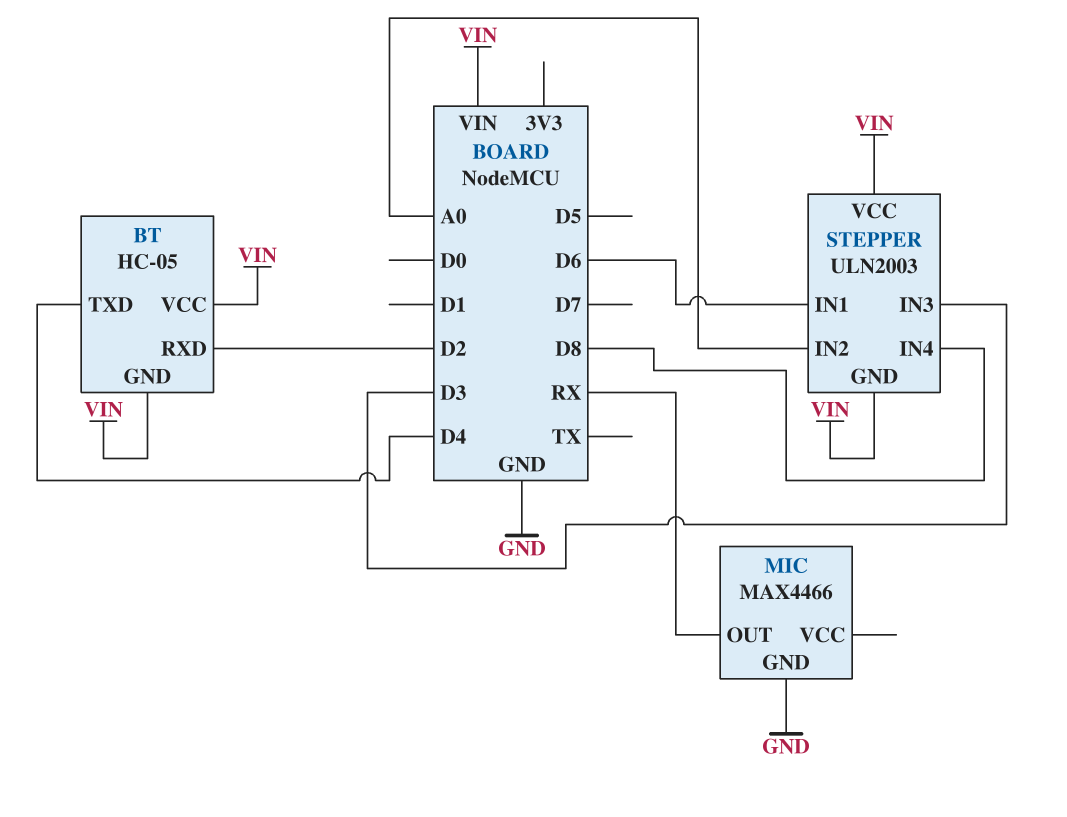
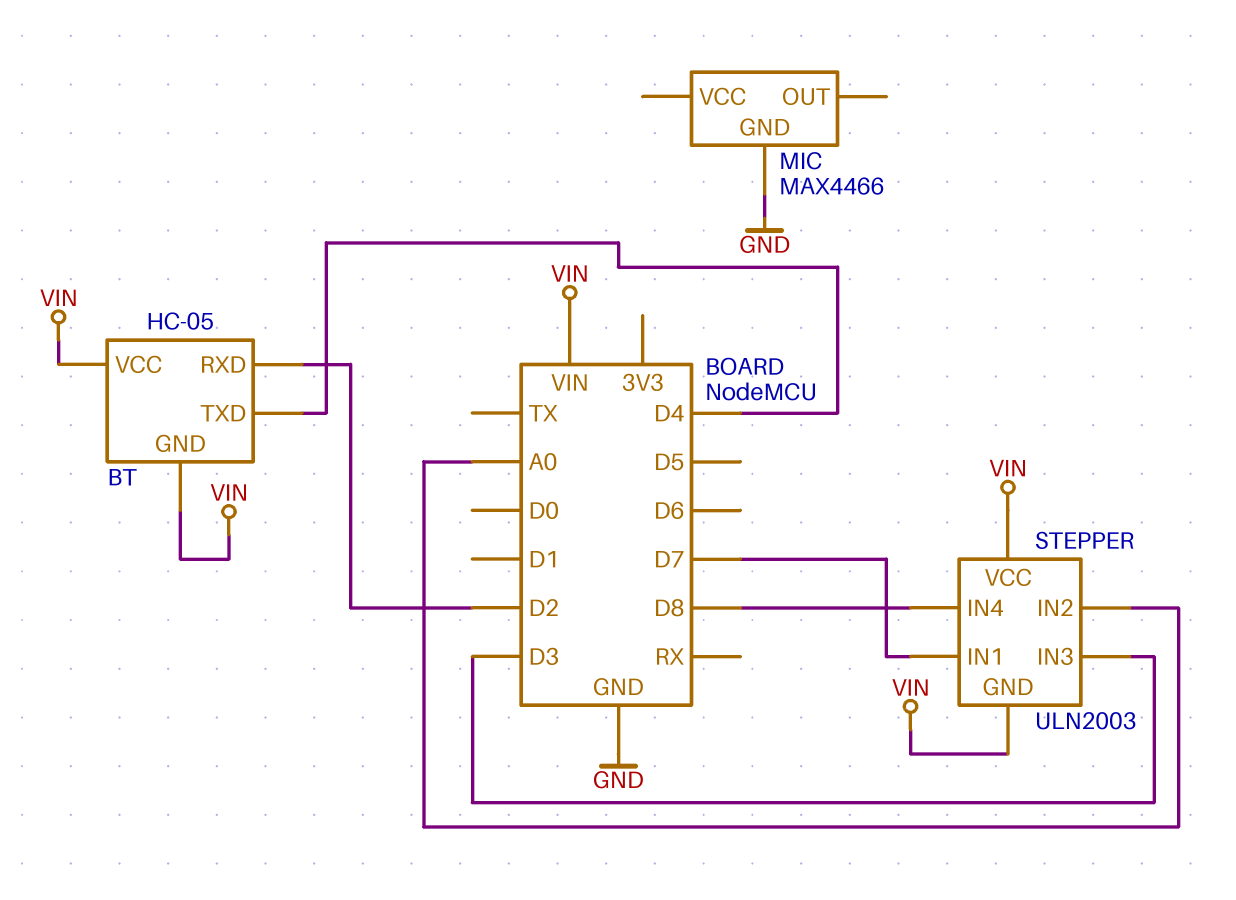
MIC pin OUT: RX -> none
STEPPER pin IN1: D6 -> D7

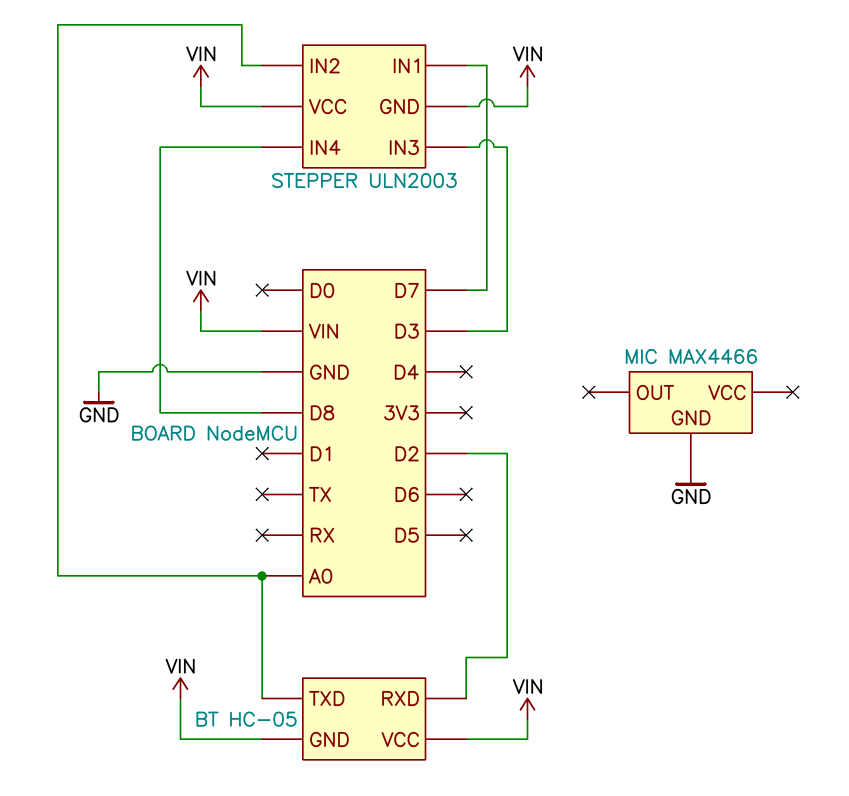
BT pin TXD: D4 -> A0

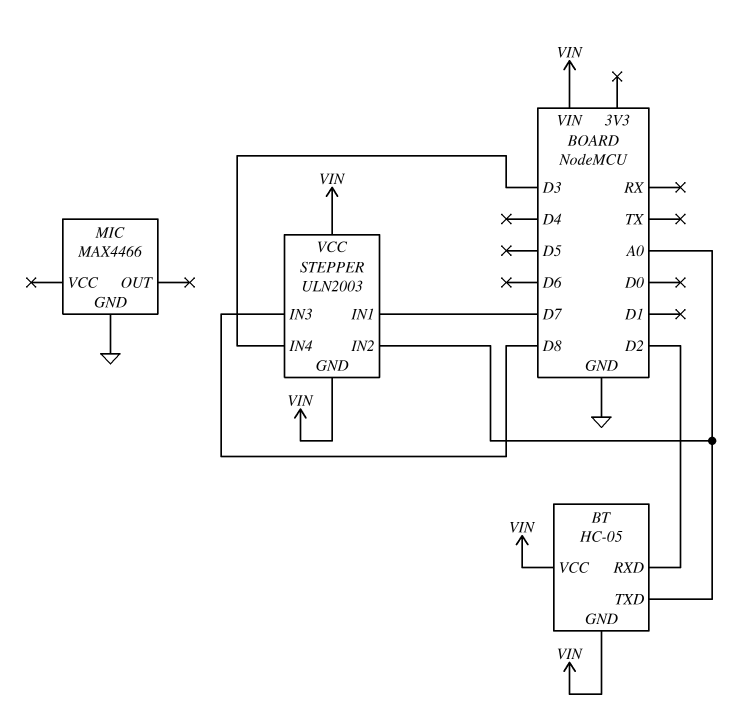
STEPPER pin IN3: D3 -> D8
STEPPER pin IN4: D8 -> D3

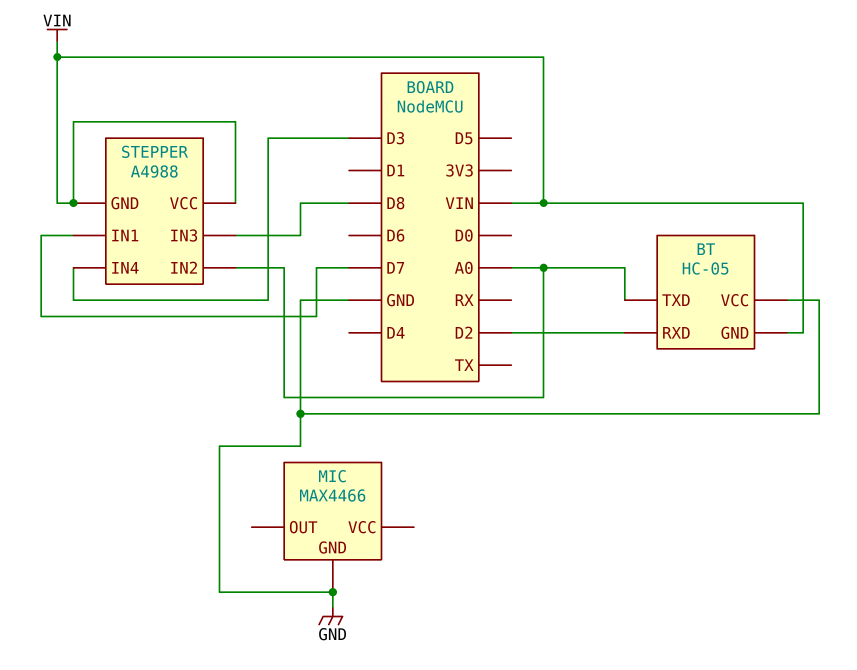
BT pin VCC: VIN -> GND
STEPPER: ULN2003 -> A4988

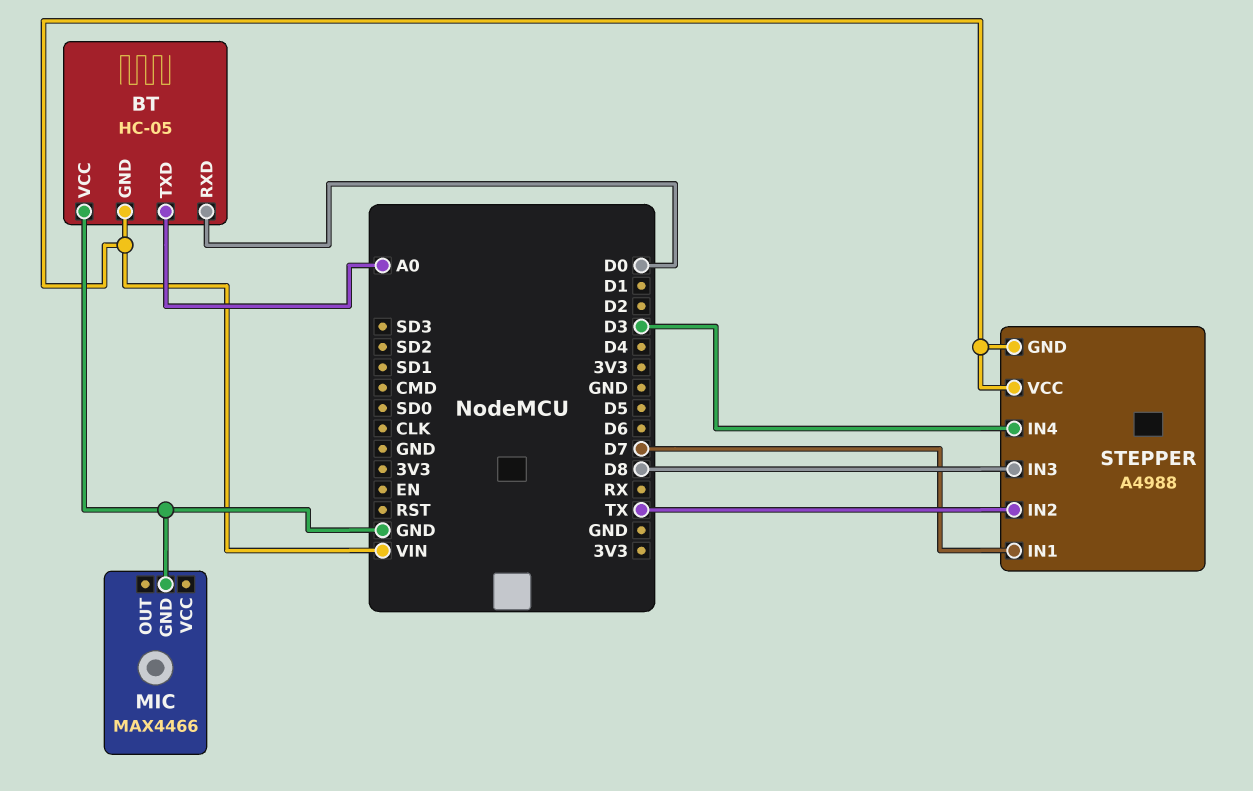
BT pin RXD: D2 -> D0
STEPPER pin IN2: A0 -> TX

